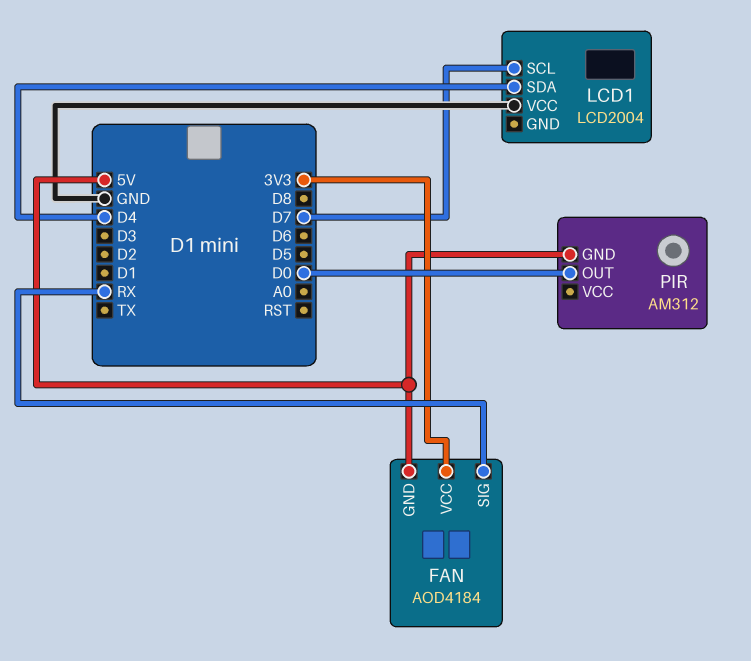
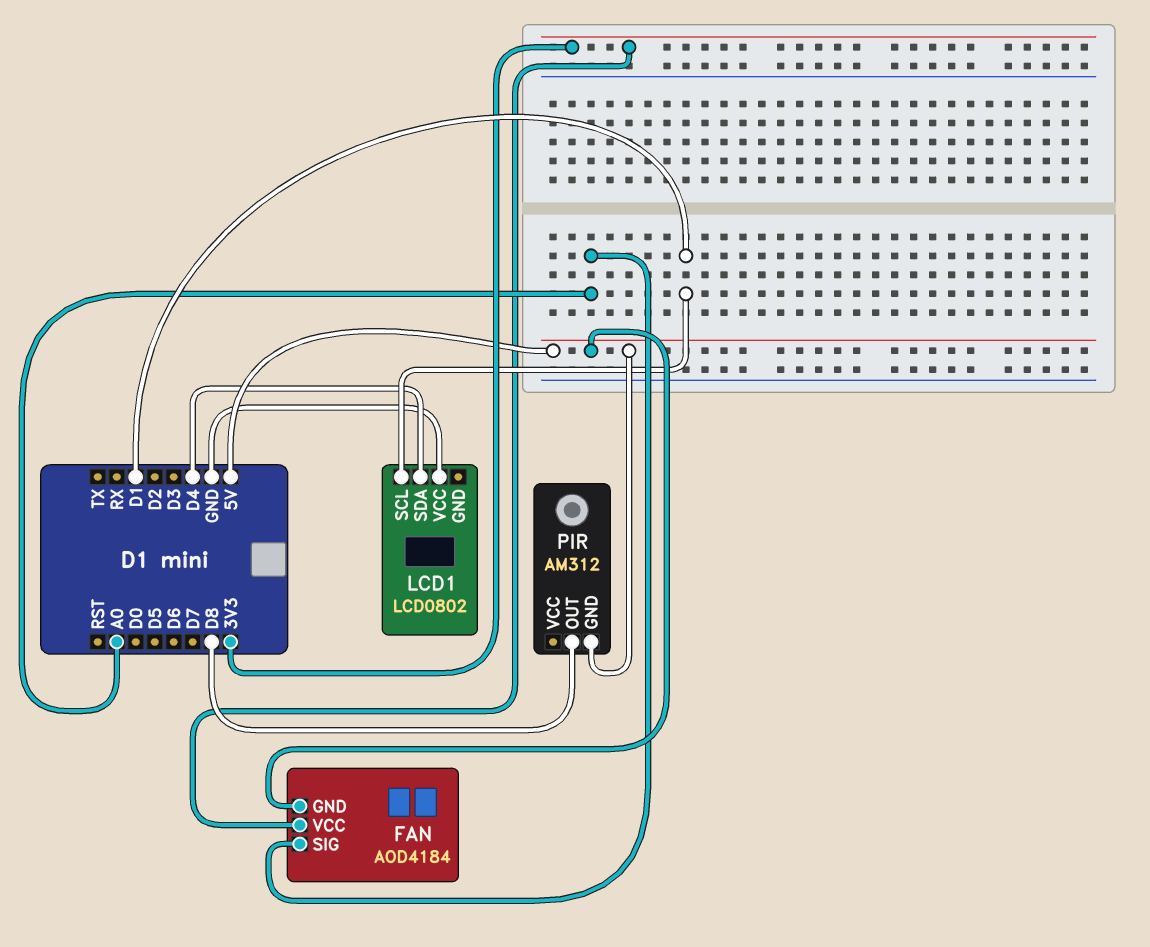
FAN pin SIG: RX -> A0
LCD1: LCD2004 -> LCD0802
LCD1 pin SCL: D7 -> D1
PIR pin OUT: D0 -> D8

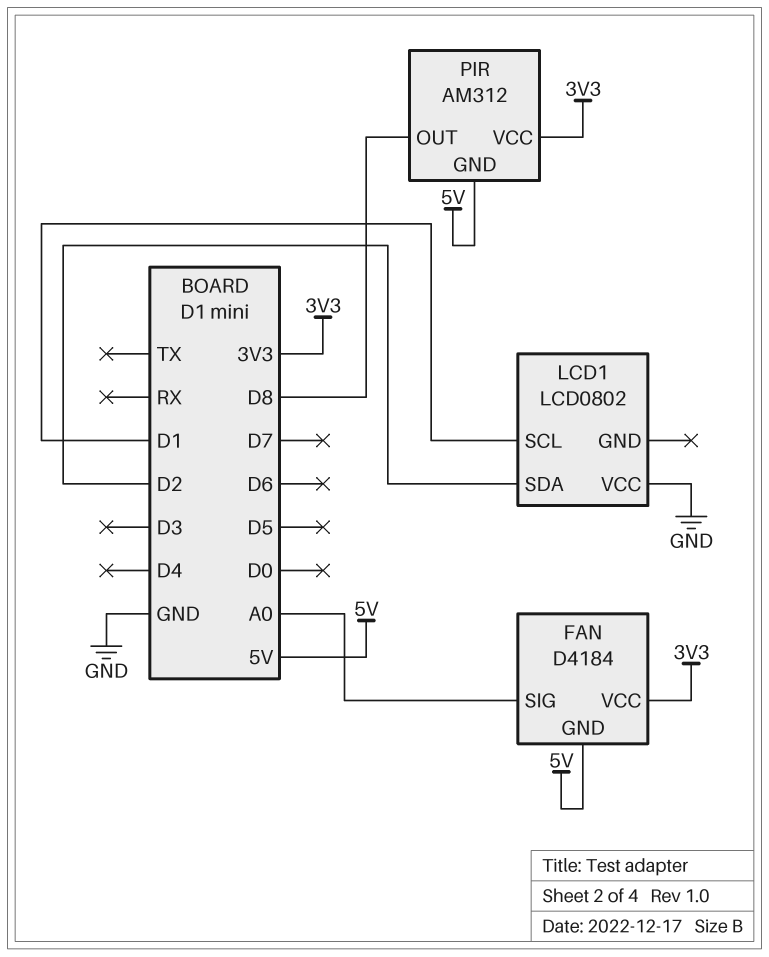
FAN: AOD4184 -> D4184
LCD1 pin SDA: D4 -> D2
PIR pin VCC: none -> 3V3

